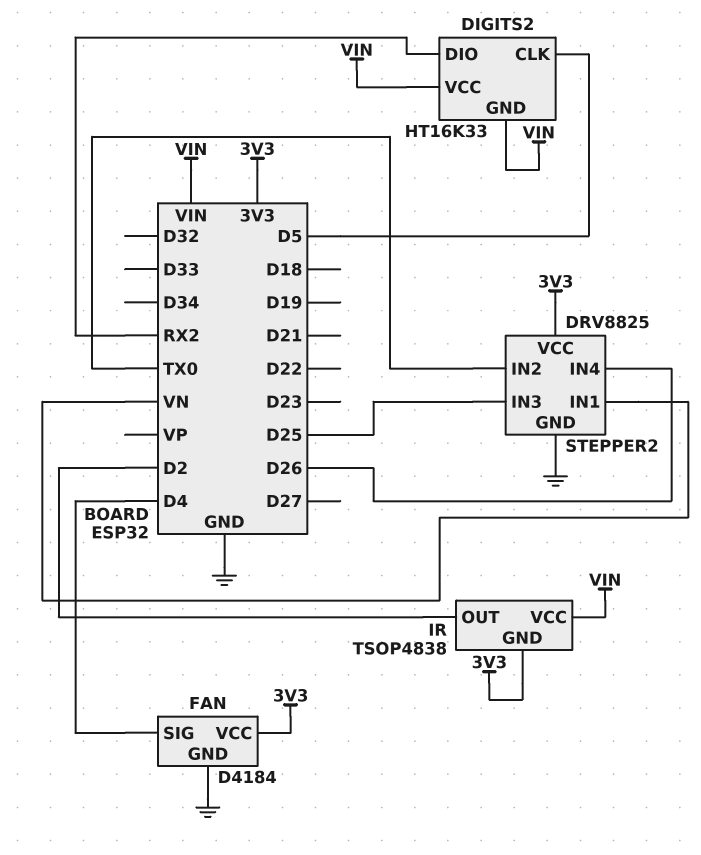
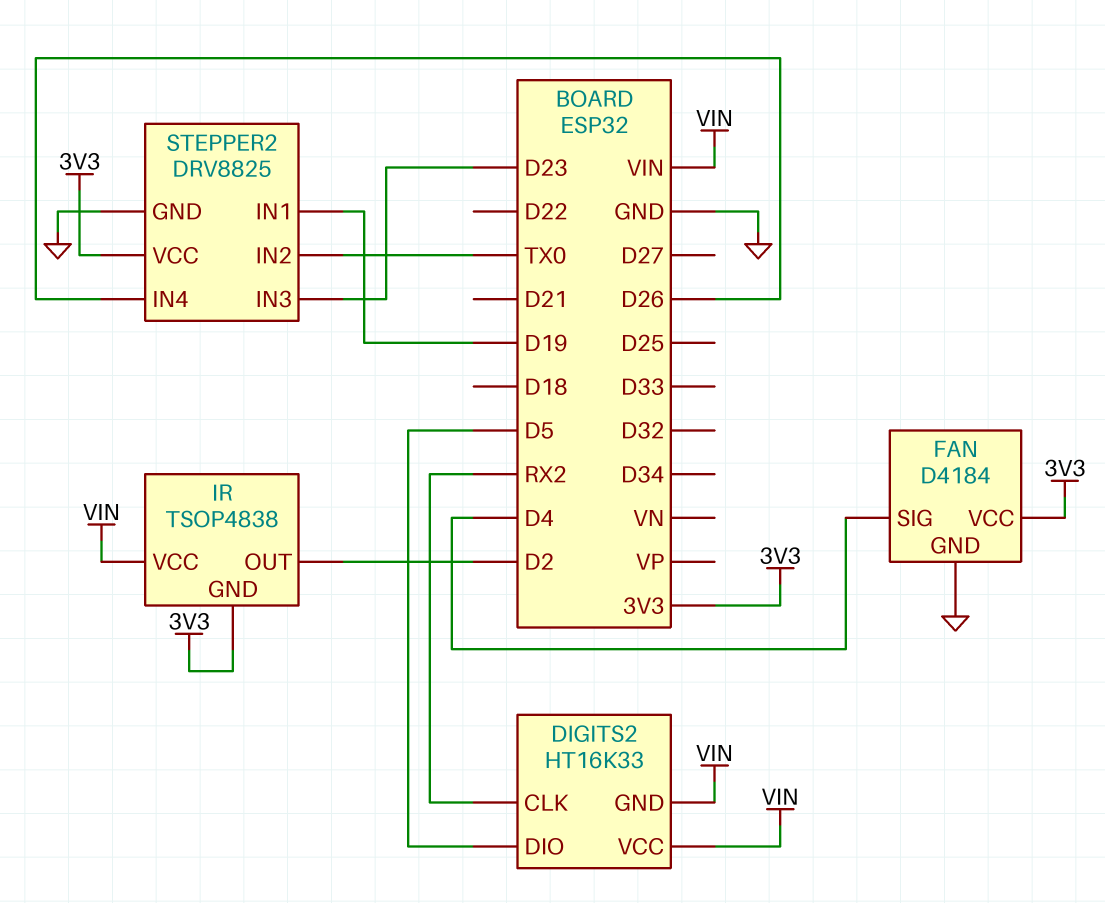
DIGITS2 pin CLK: D5 -> RX2
DIGITS2 pin DIO: RX2 -> D5
STEPPER2 pin IN1: VN -> D19
STEPPER2 pin IN3: D25 -> D23

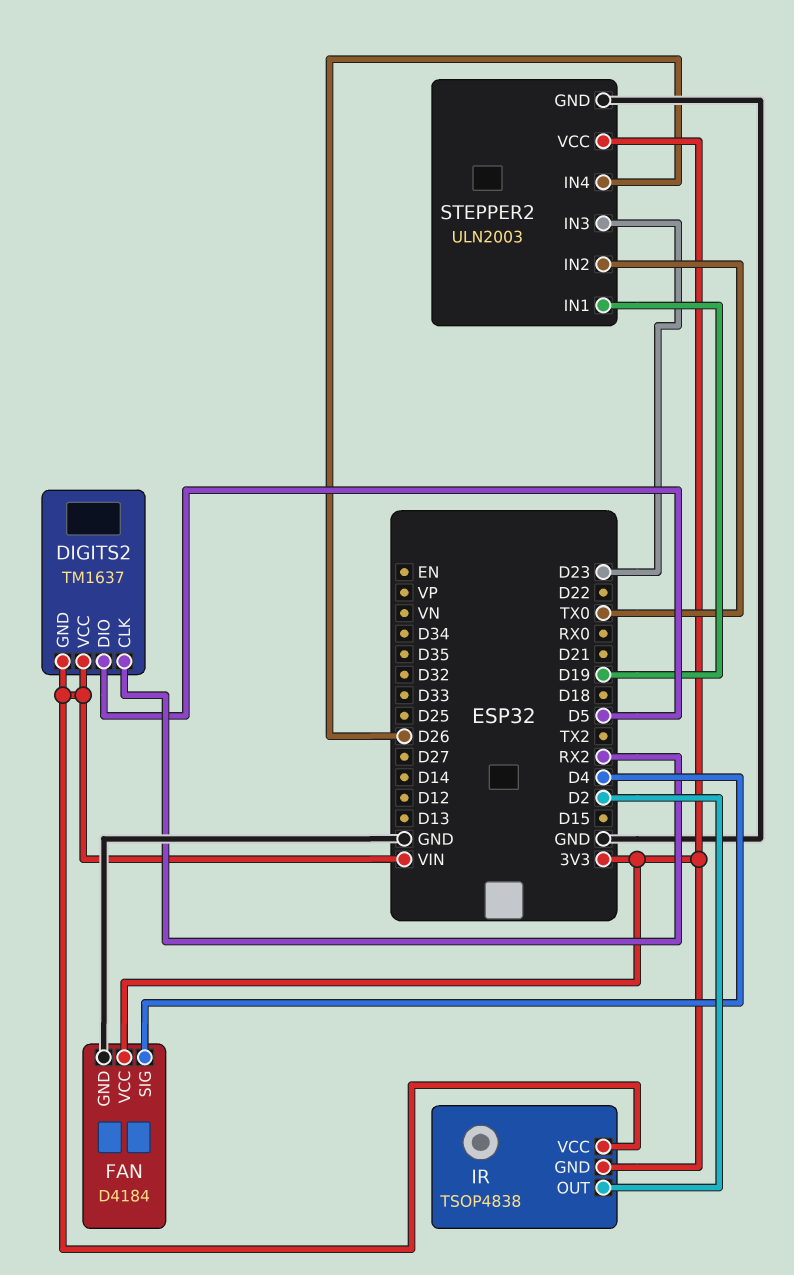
DIGITS2: HT16K33 -> TM1637
STEPPER2: DRV8825 -> ULN2003

